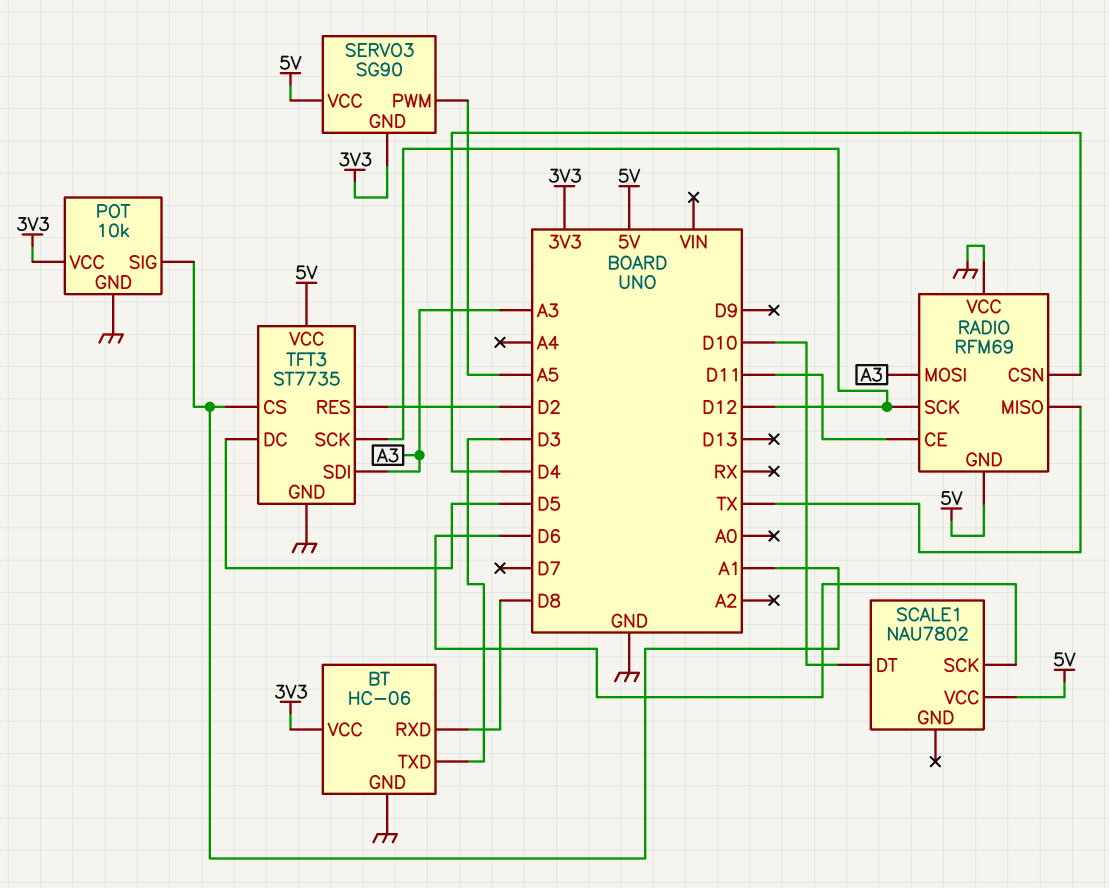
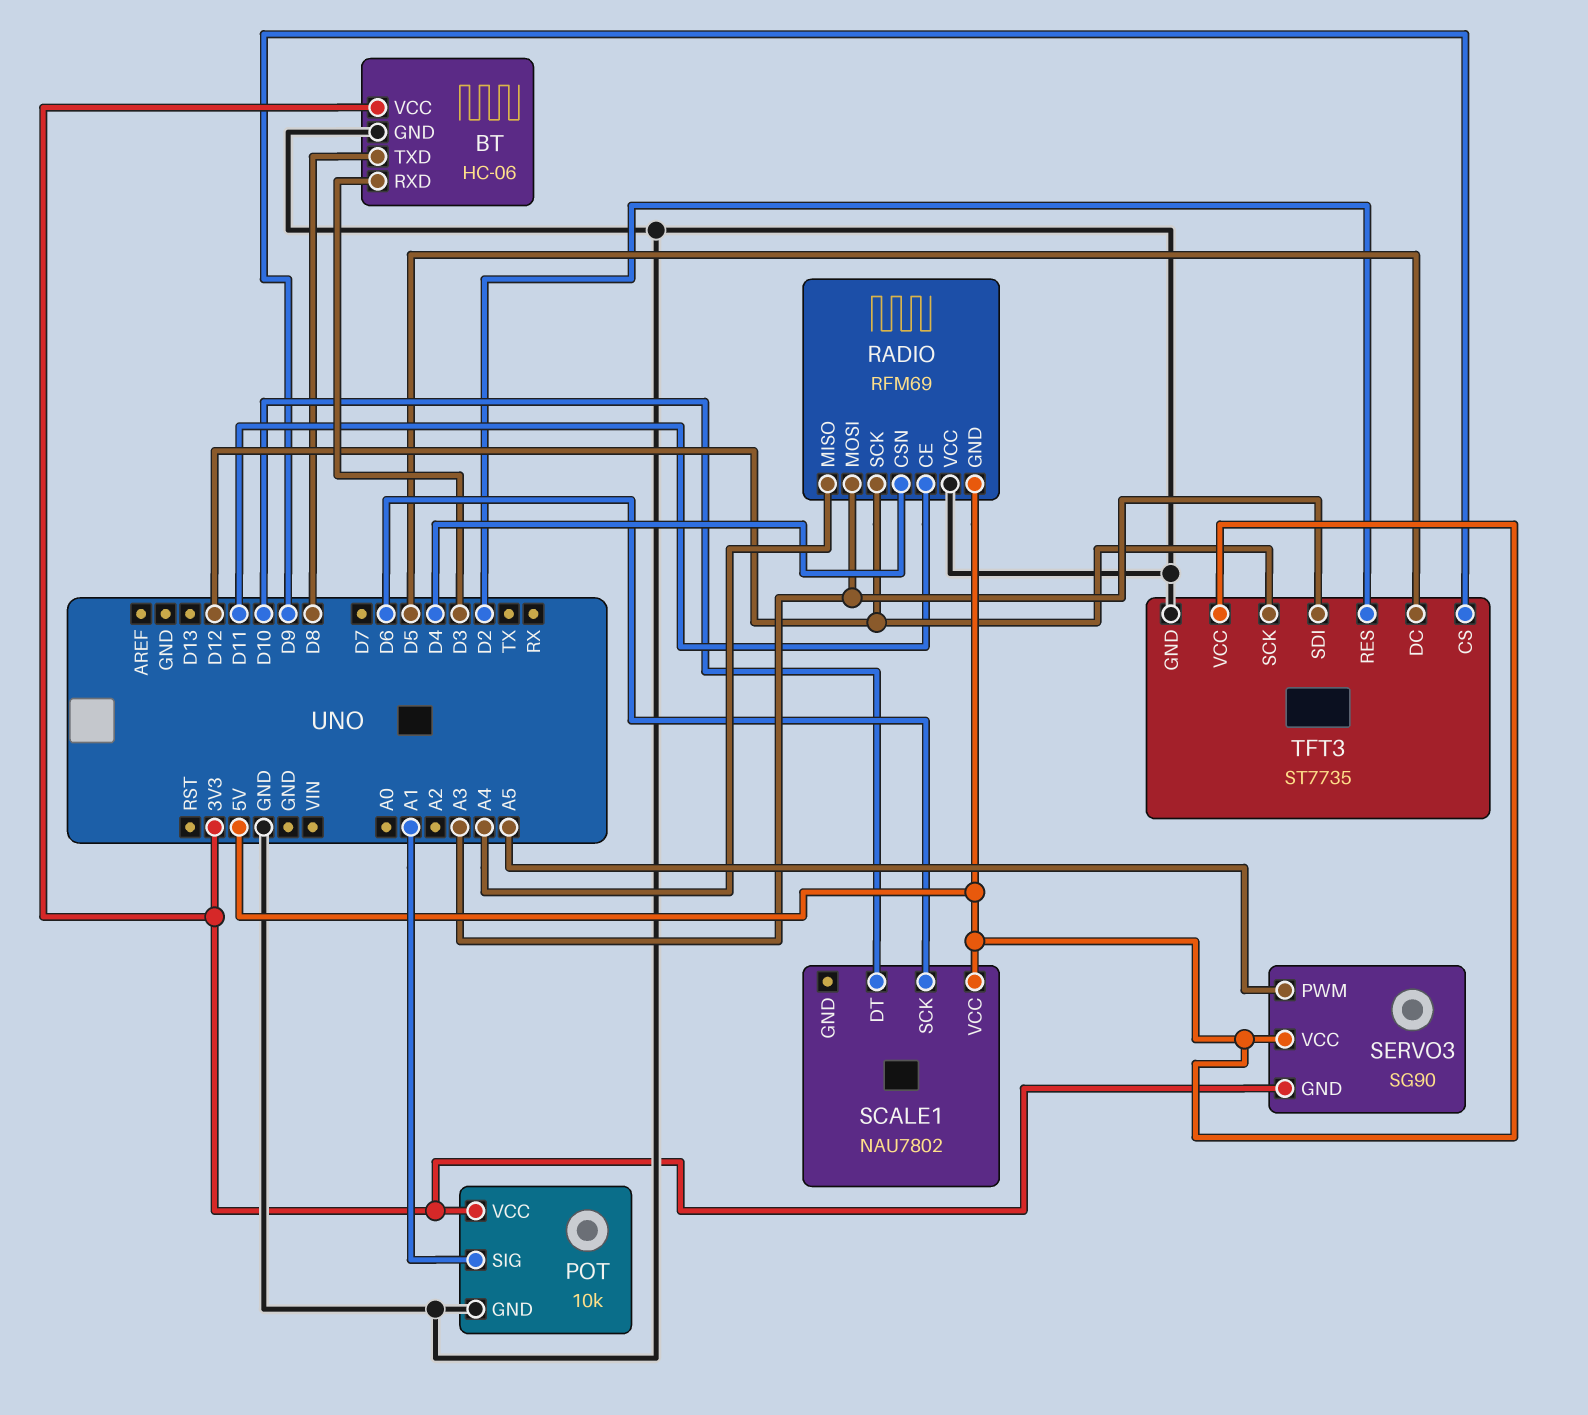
BT pin RXD: D8 -> D3
BT pin TXD: D3 -> D8
RADIO pin MISO: TX -> A4
TFT3 pin CS: A1 -> D9

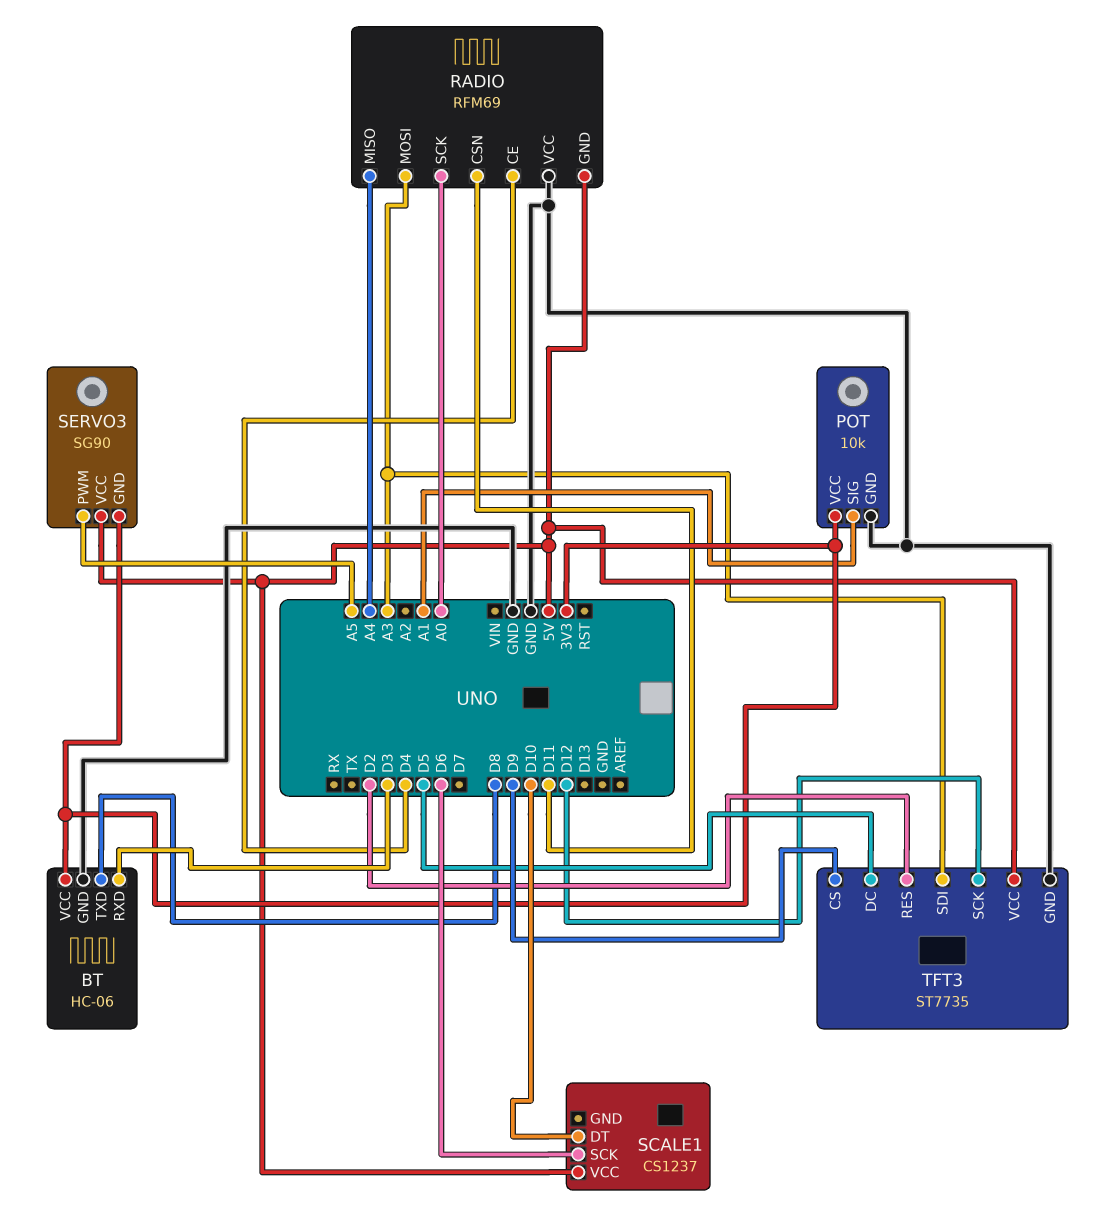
RADIO pin CE: D11 -> D4
RADIO pin CSN: D4 -> D11
RADIO pin SCK: D12 -> A0
SCALE1: NAU7802 -> CS1237

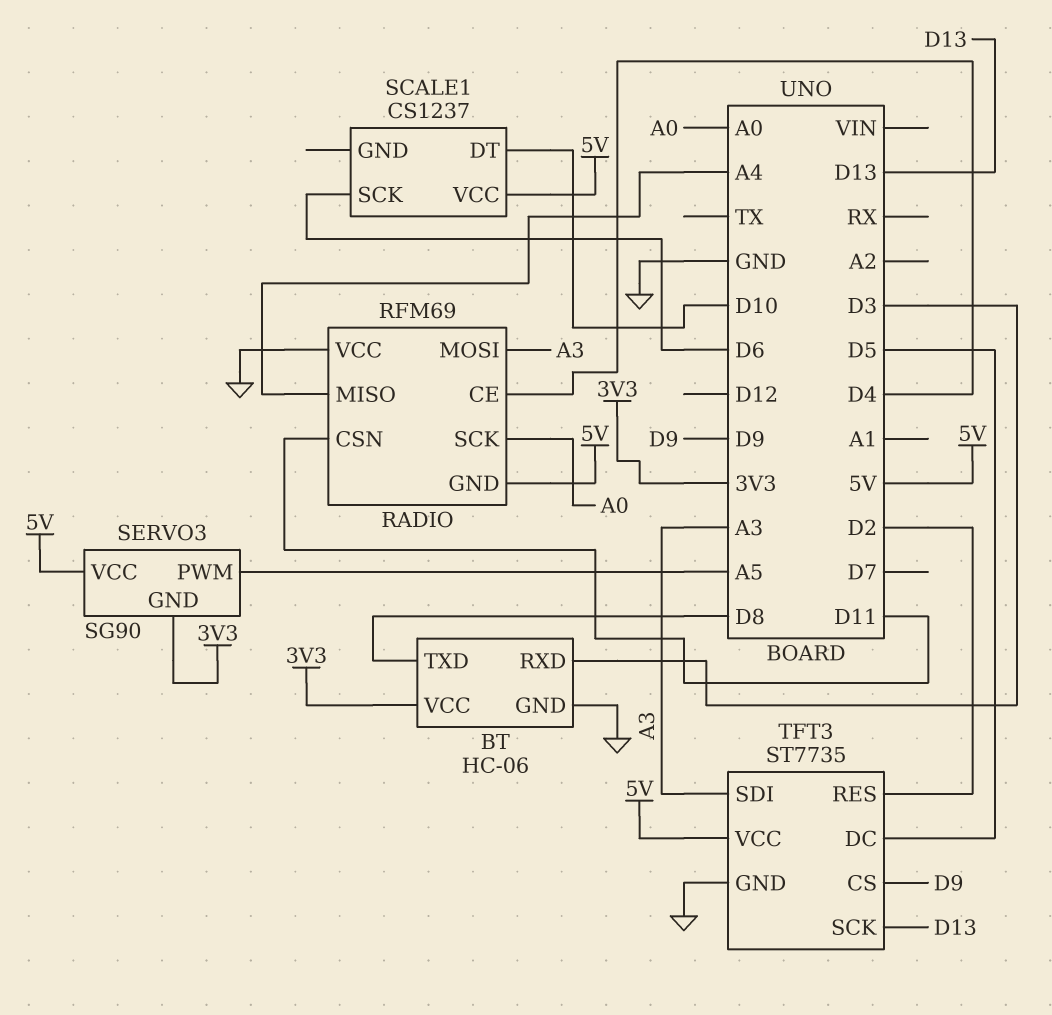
POT: 10k -> none
POT pin GND: GND -> none
POT pin SIG: A1 -> none
POT pin VCC: 3V3 -> none
TFT3 pin SCK: D12 -> D13

